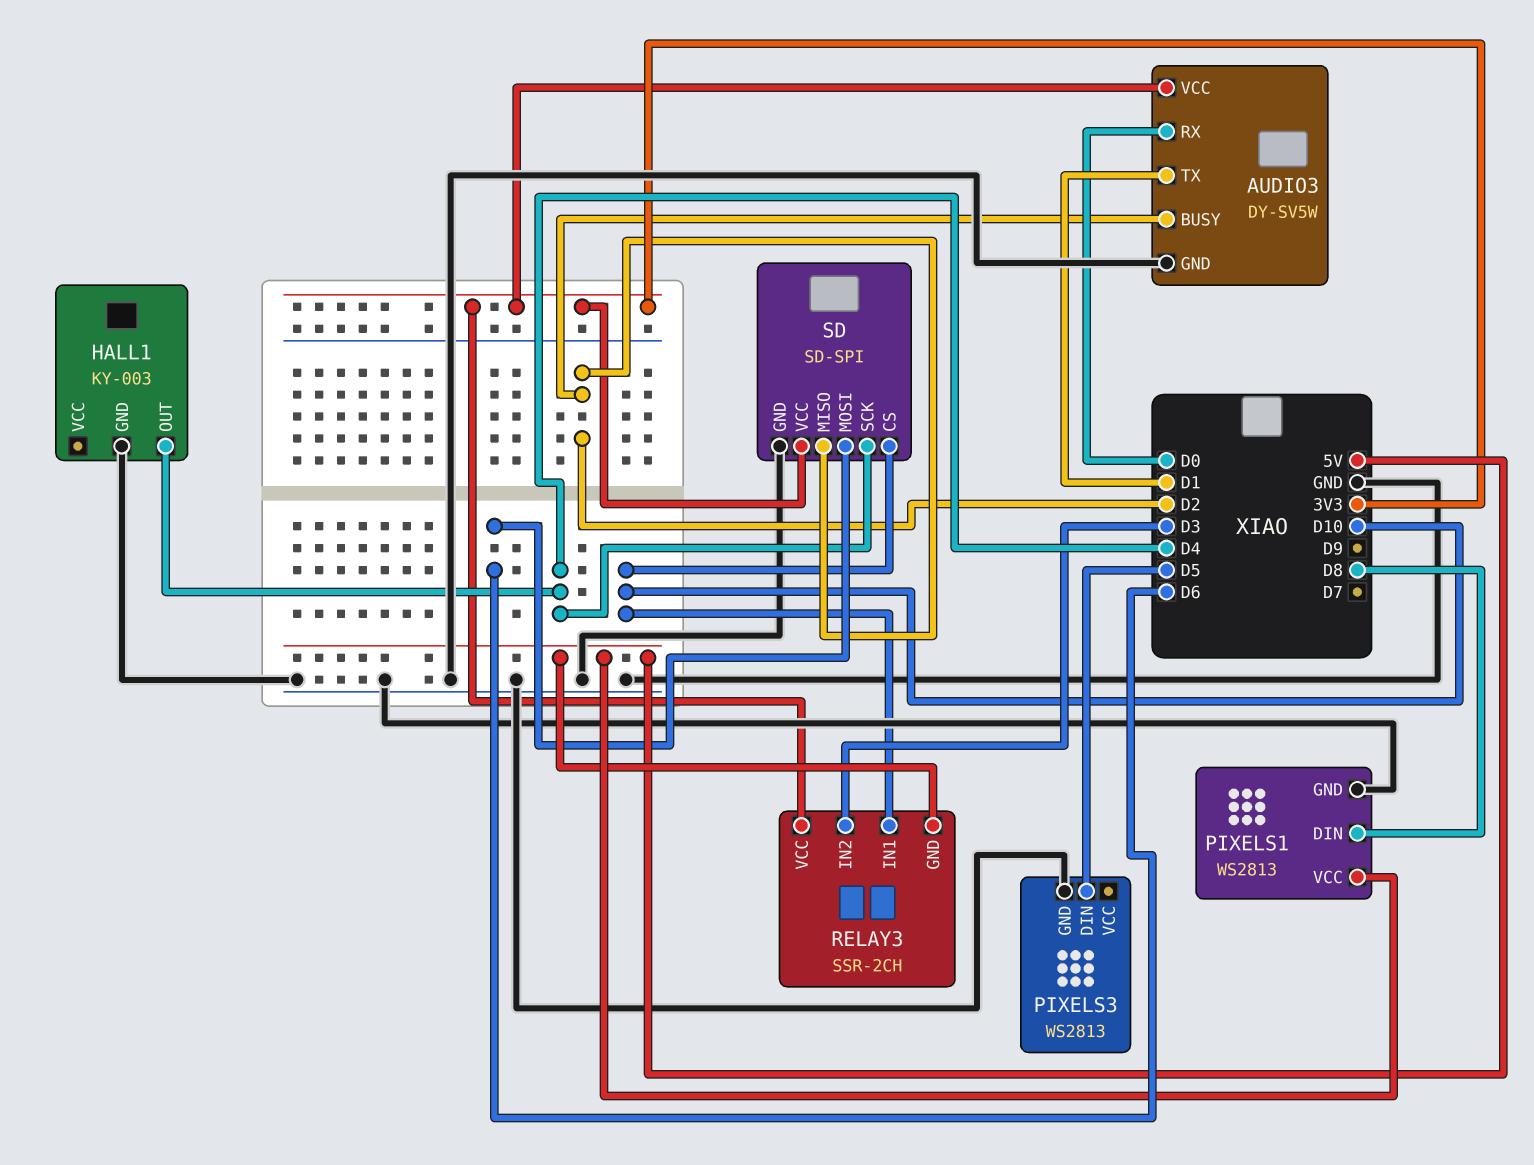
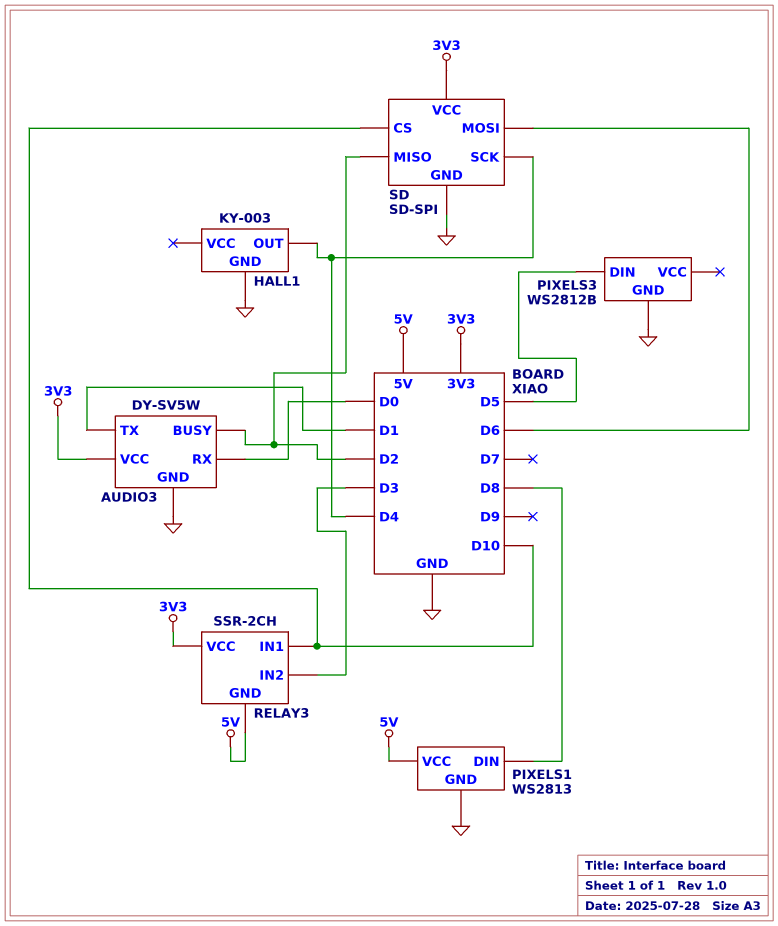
PIXELS3: WS2813 -> WS2812B

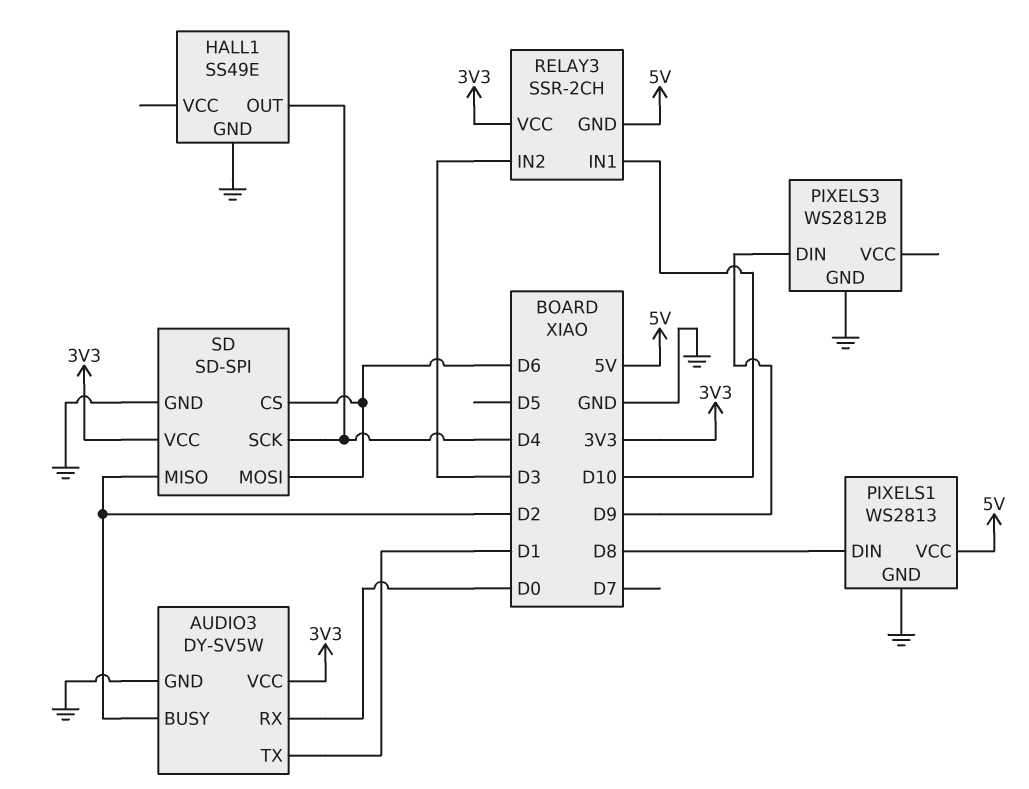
HALL1: KY-003 -> SS49E
PIXELS3 pin DIN: D5 -> D9
SD pin CS: D10 -> D6

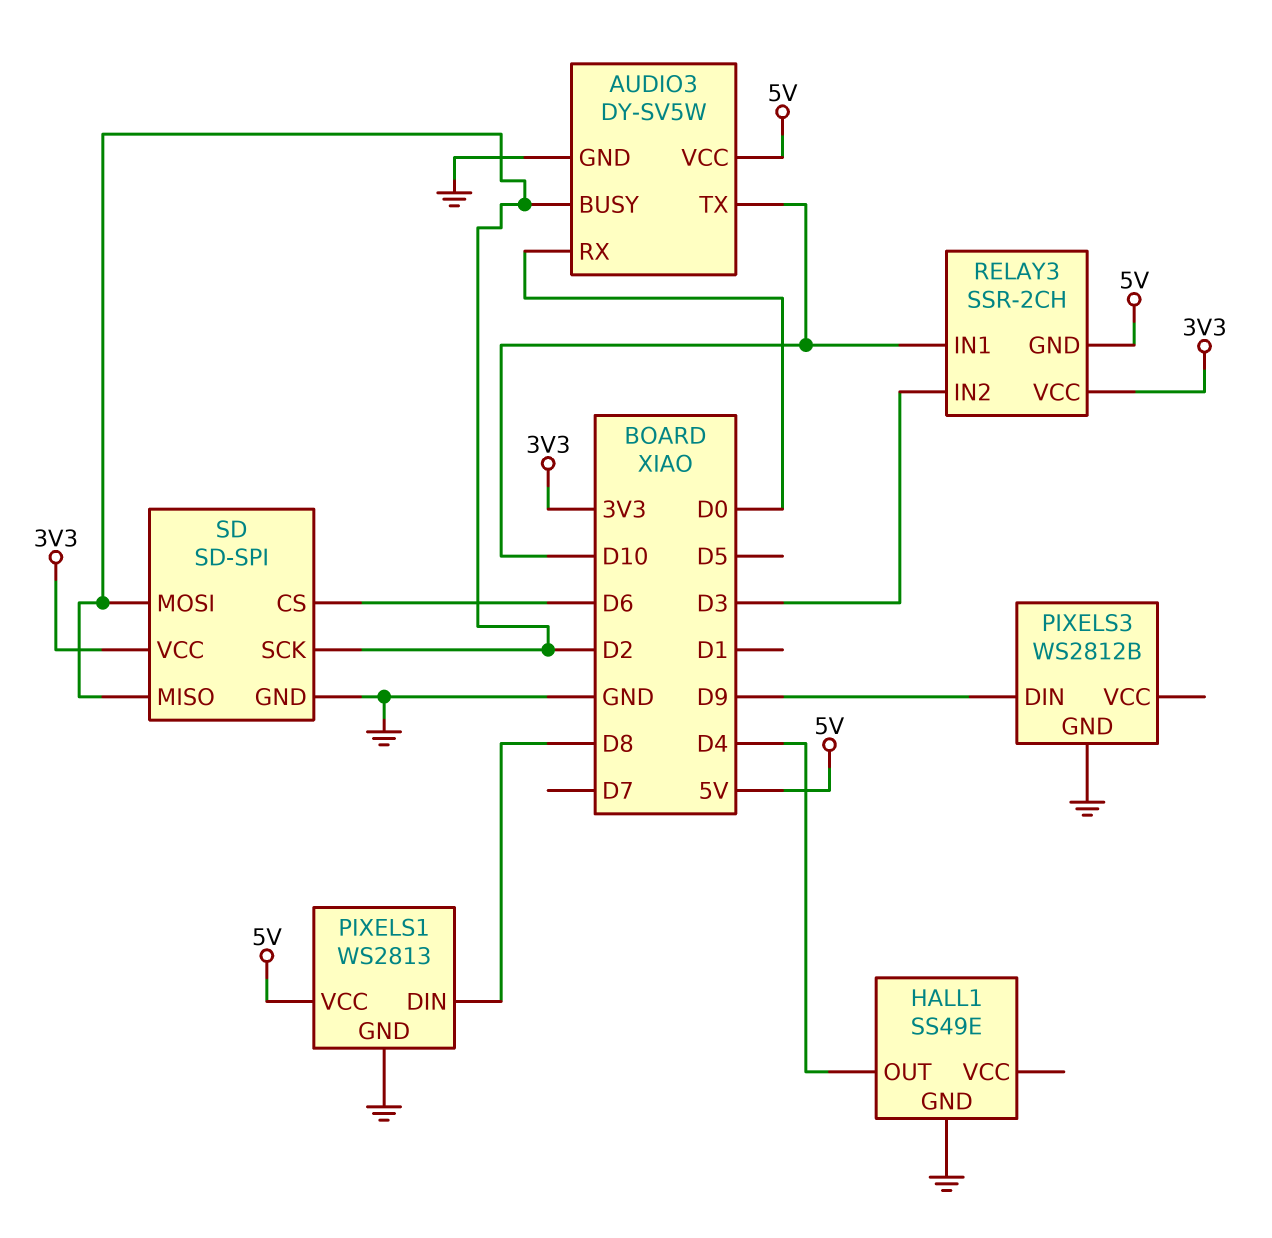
AUDIO3 pin TX: D1 -> D10
AUDIO3 pin VCC: 3V3 -> 5V
SD pin MOSI: D6 -> D2
SD pin SCK: D4 -> D2

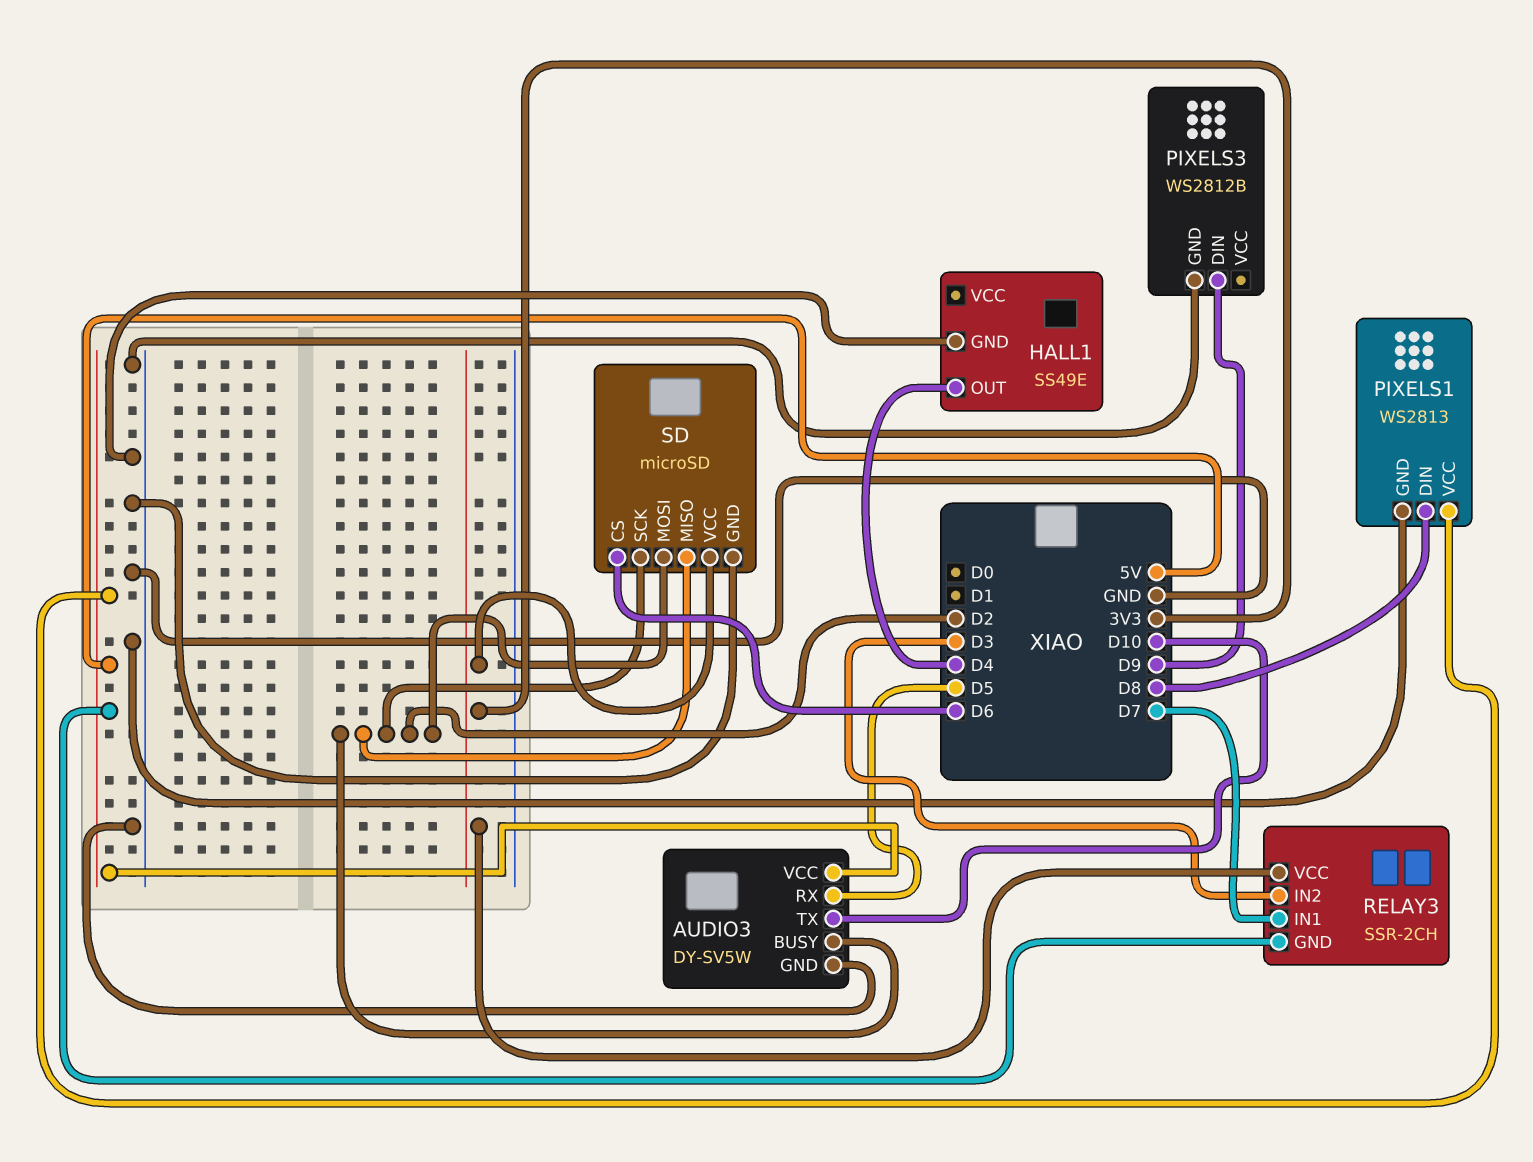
AUDIO3 pin RX: D0 -> D5
RELAY3 pin IN1: D10 -> D7
SD: SD-SPI -> microSD

